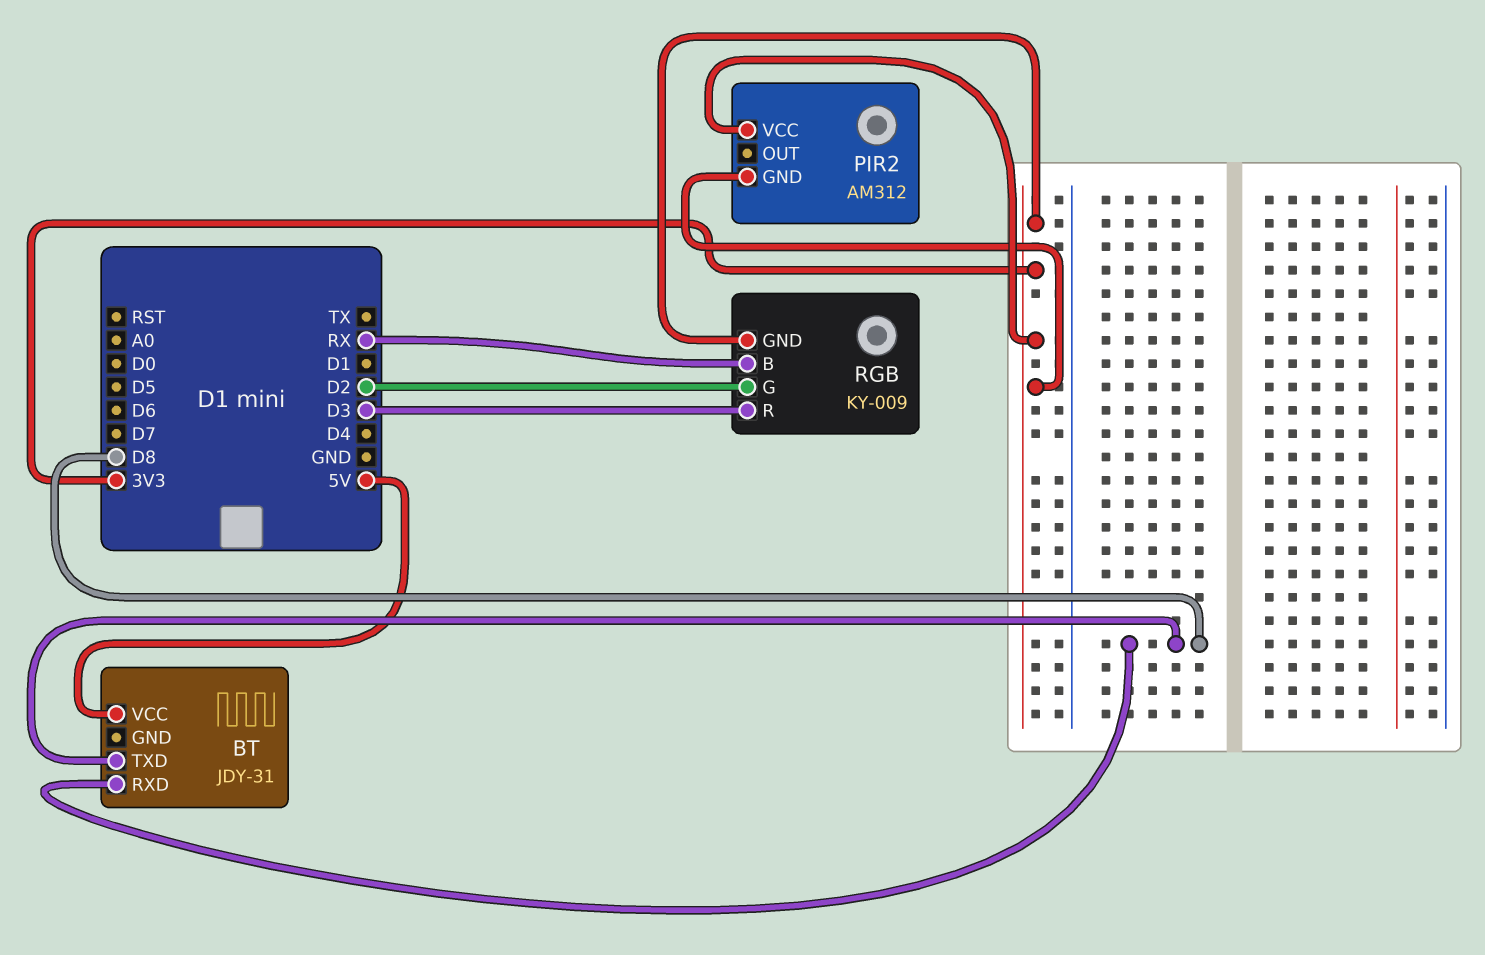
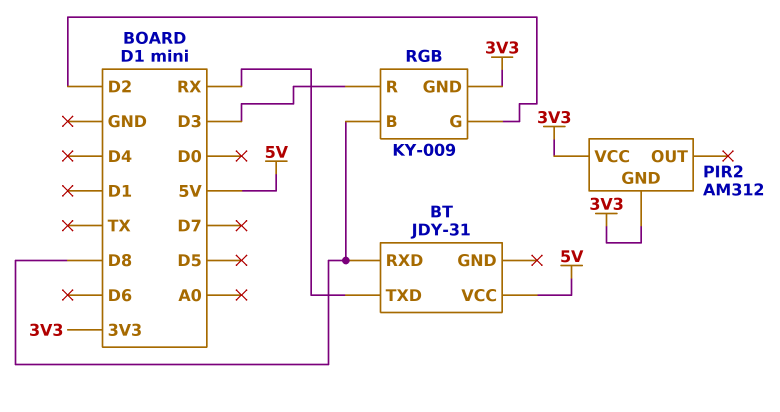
BT pin TXD: D8 -> RX
RGB pin B: RX -> D8

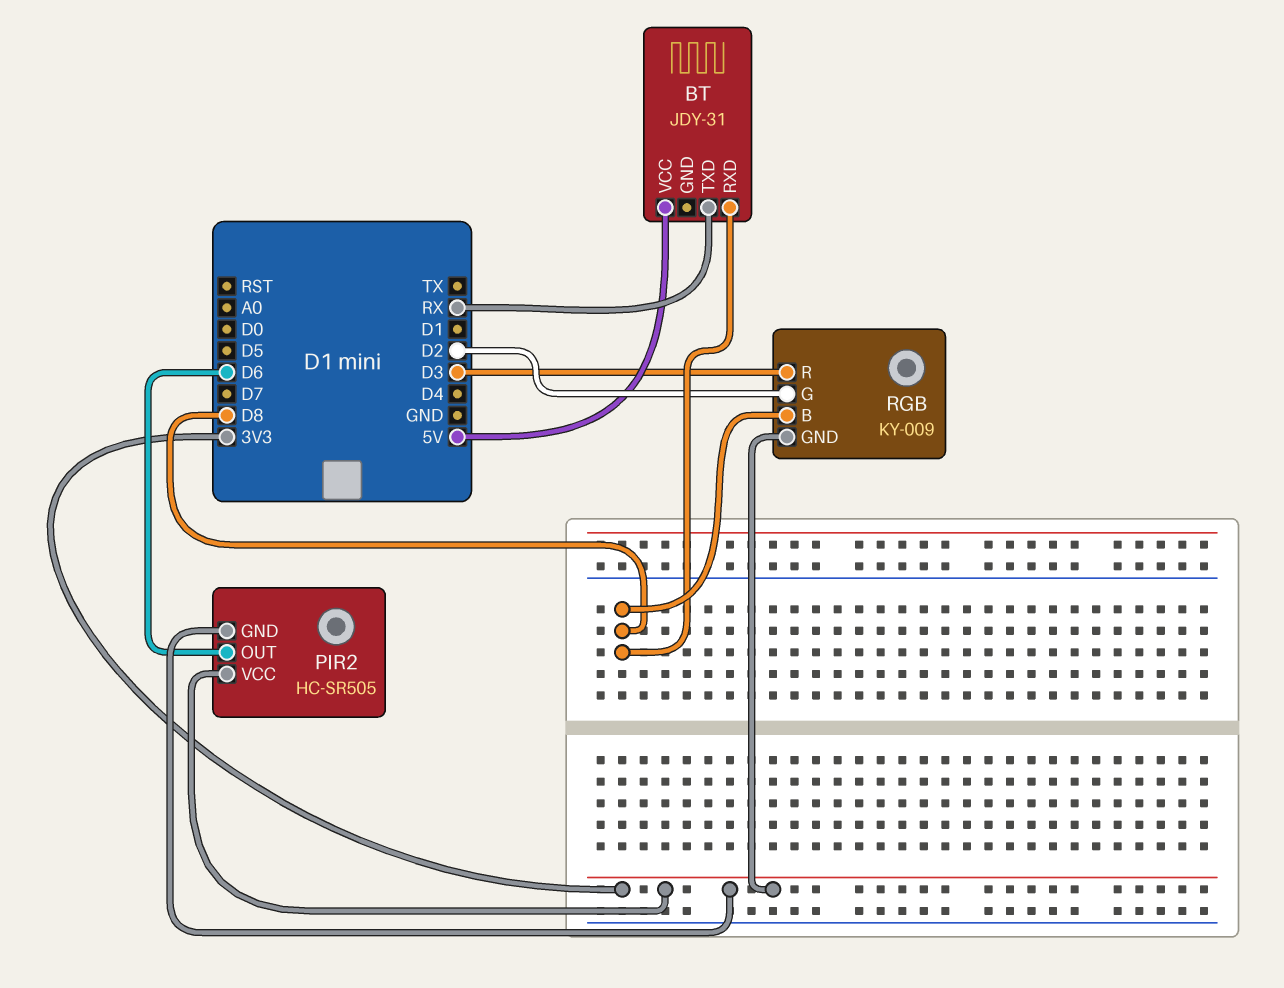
PIR2: AM312 -> HC-SR505
PIR2 pin OUT: none -> D6

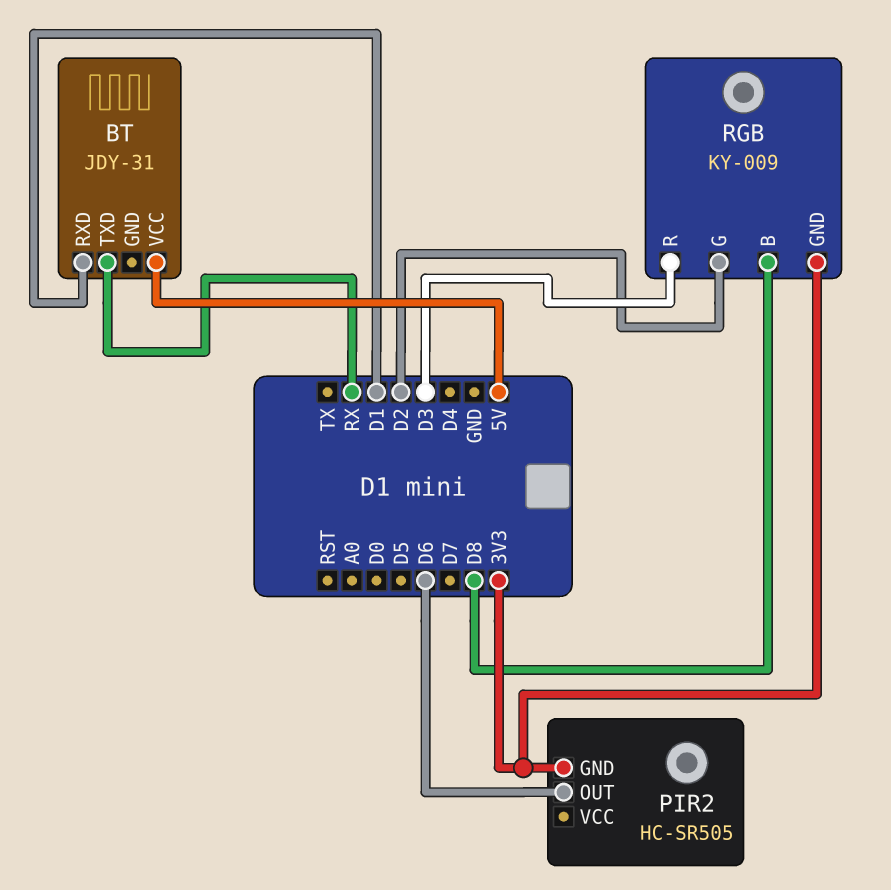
BT pin RXD: D8 -> D1
PIR2 pin VCC: 3V3 -> none

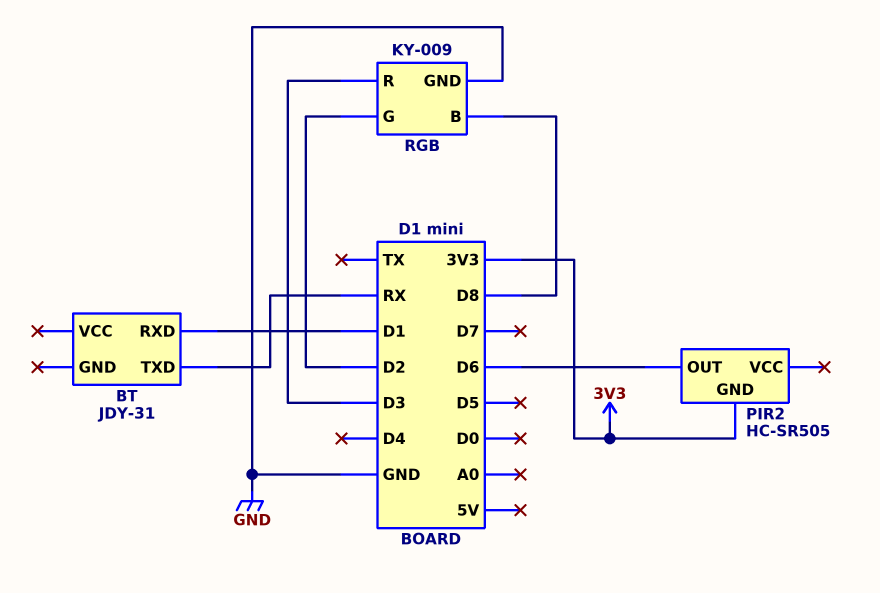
BT pin VCC: 5V -> none
RGB pin GND: 3V3 -> GND

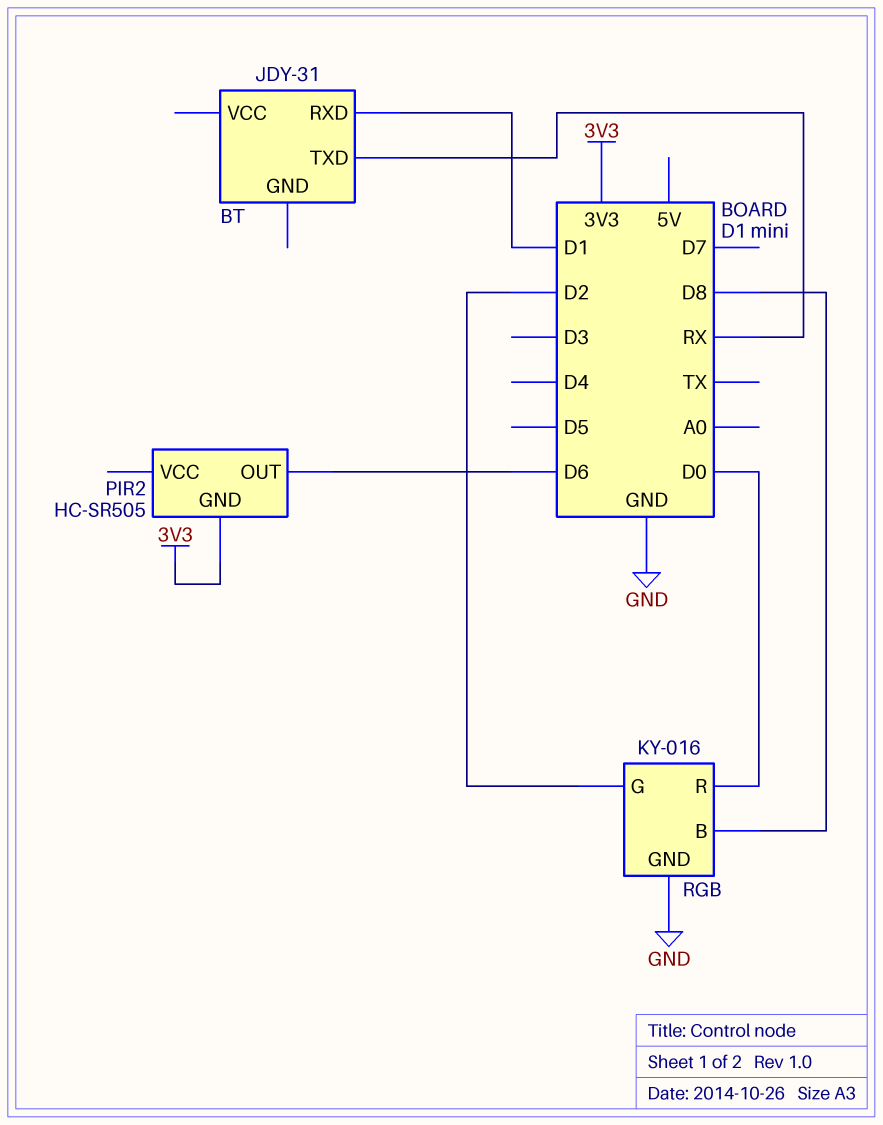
RGB: KY-009 -> KY-016
RGB pin R: D3 -> D0

